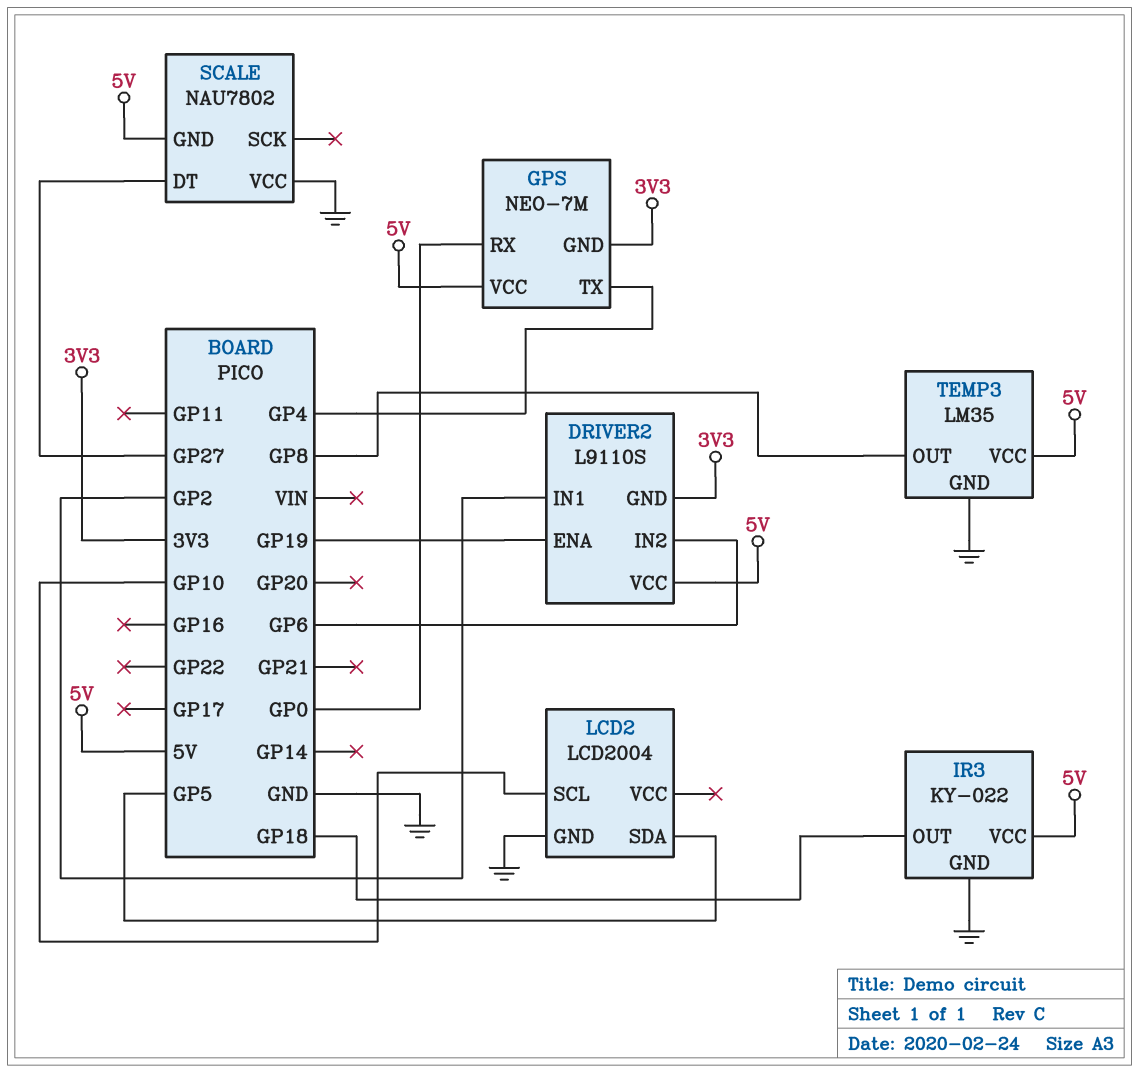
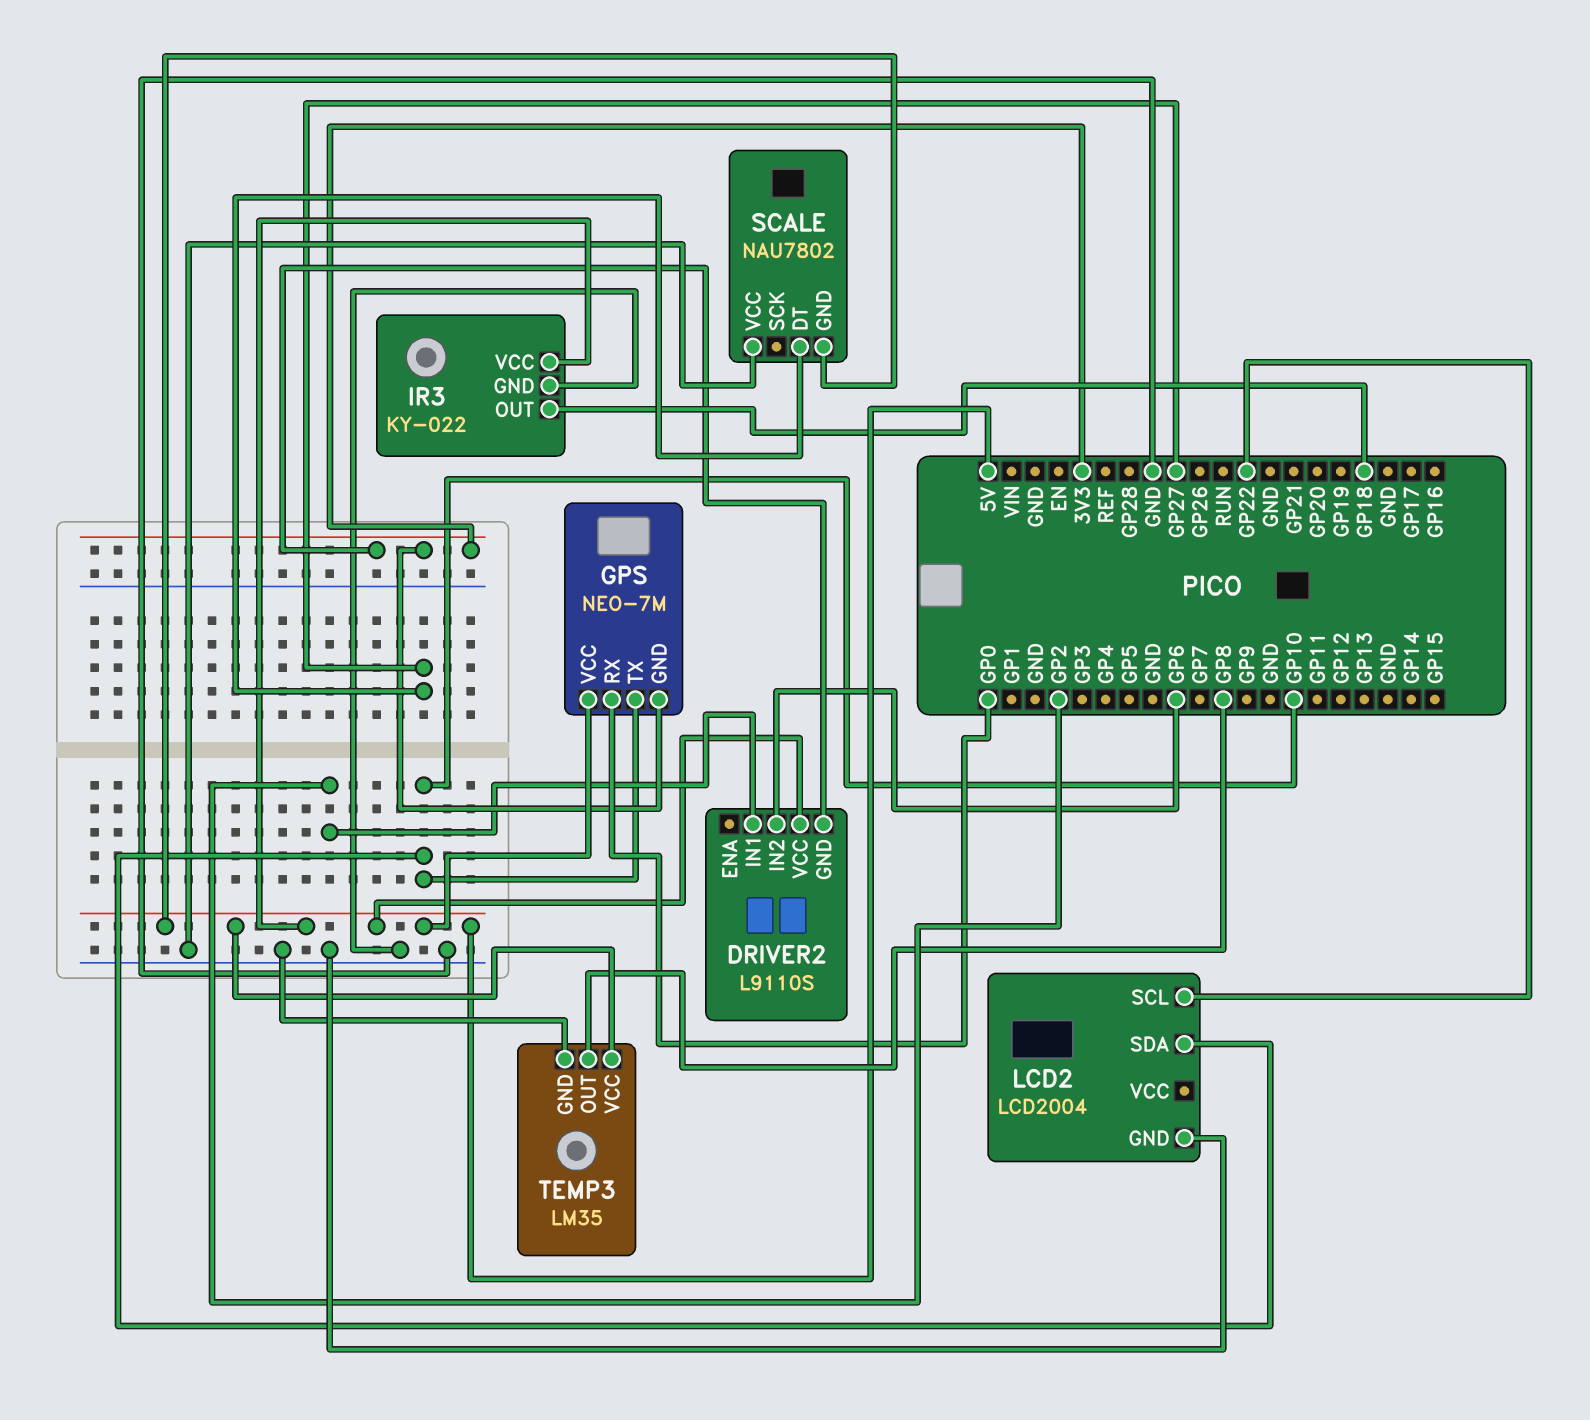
DRIVER2 pin ENA: GP19 -> none
GPS pin TX: GP4 -> GP10
LCD2 pin SCL: GP10 -> GP22
LCD2 pin SDA: GP5 -> GP10

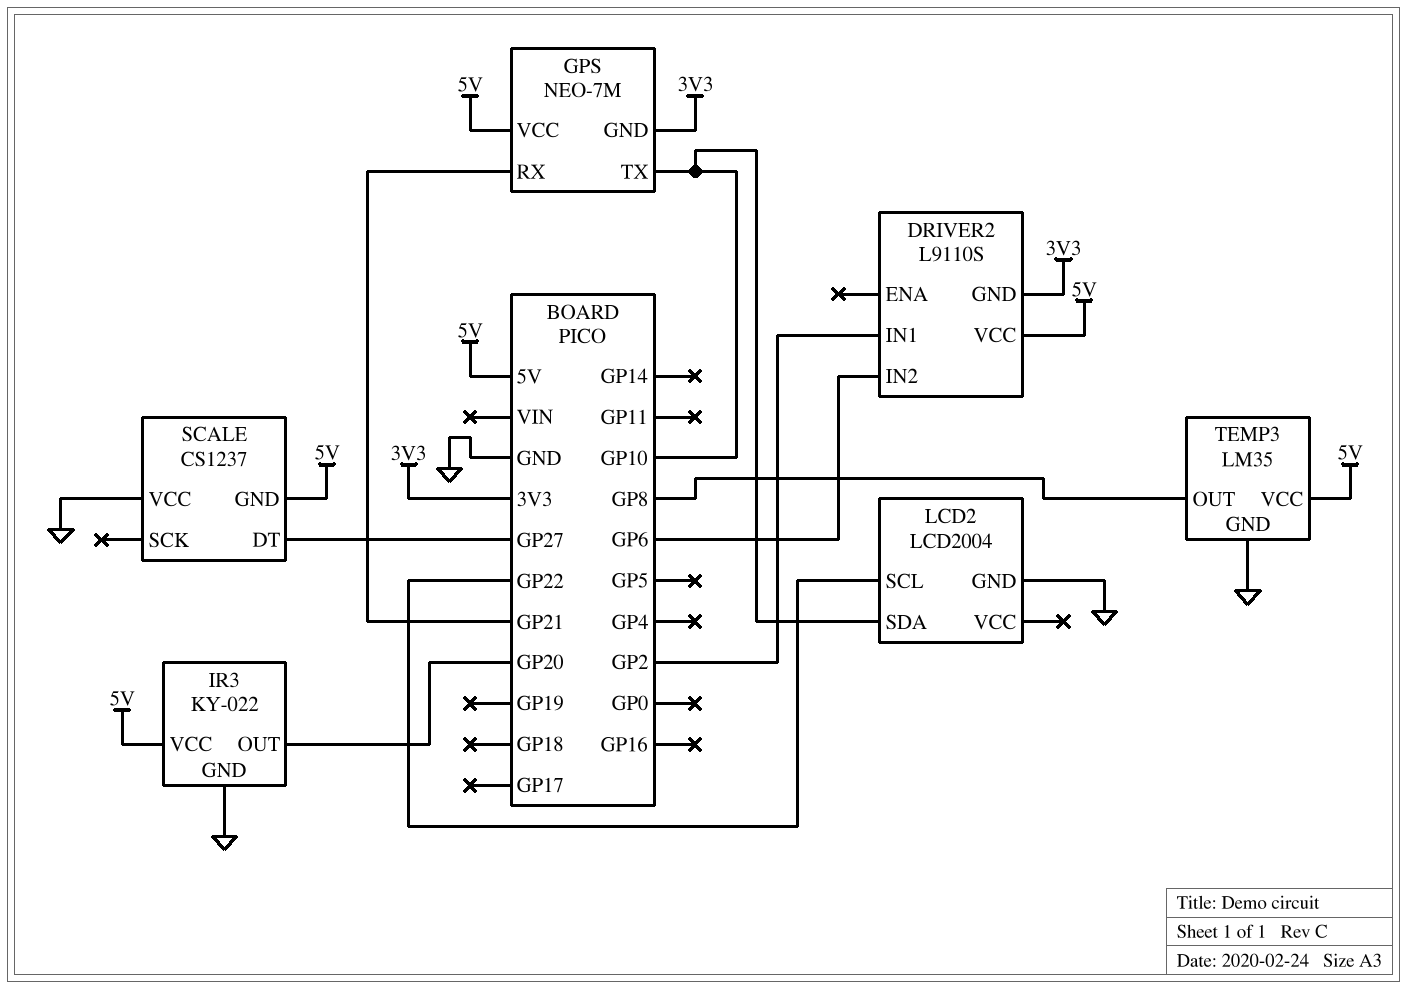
GPS pin RX: GP0 -> GP21
IR3 pin OUT: GP18 -> GP20
SCALE: NAU7802 -> CS1237

